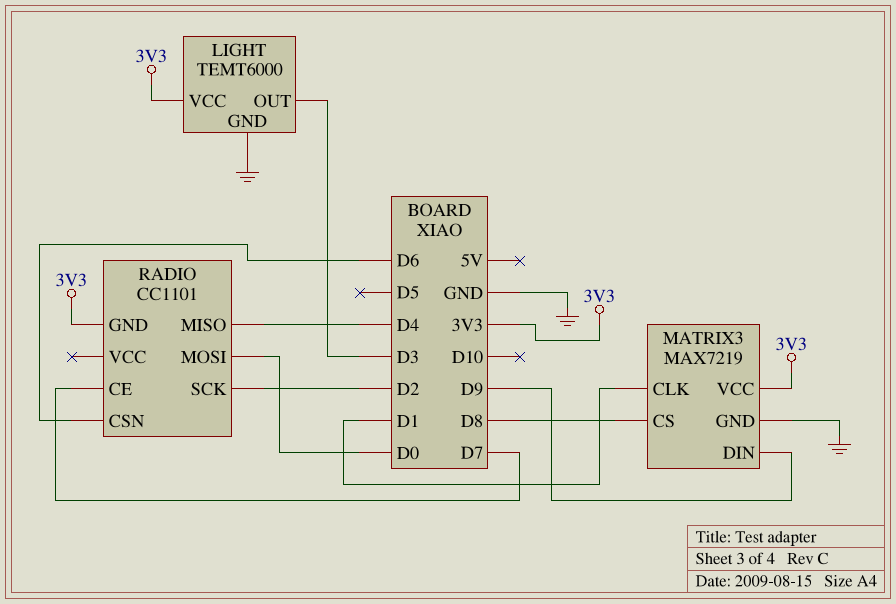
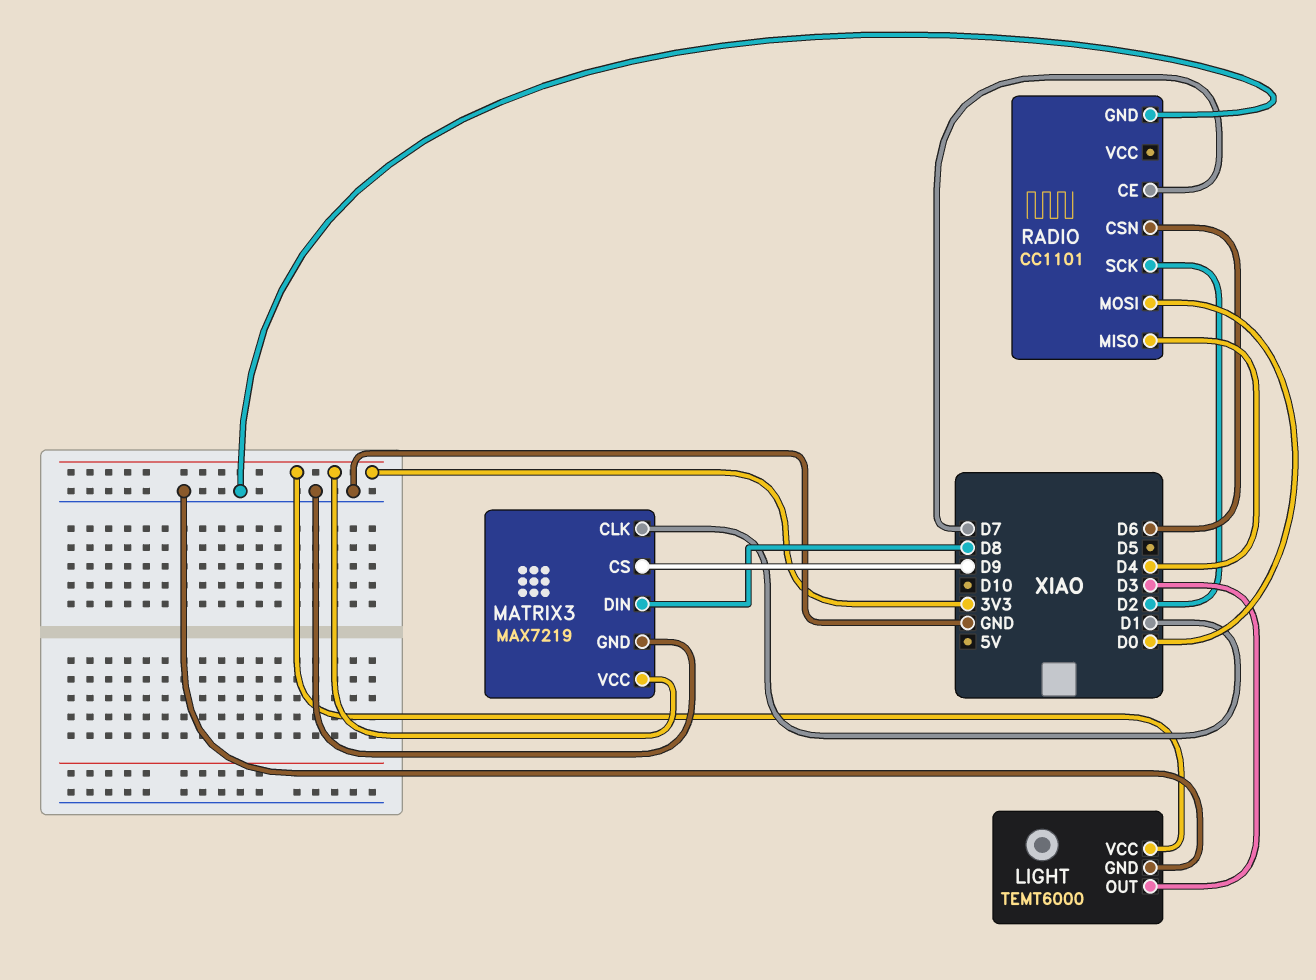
MATRIX3 pin CS: D8 -> D9
MATRIX3 pin DIN: D9 -> D8
RADIO pin GND: 3V3 -> GND

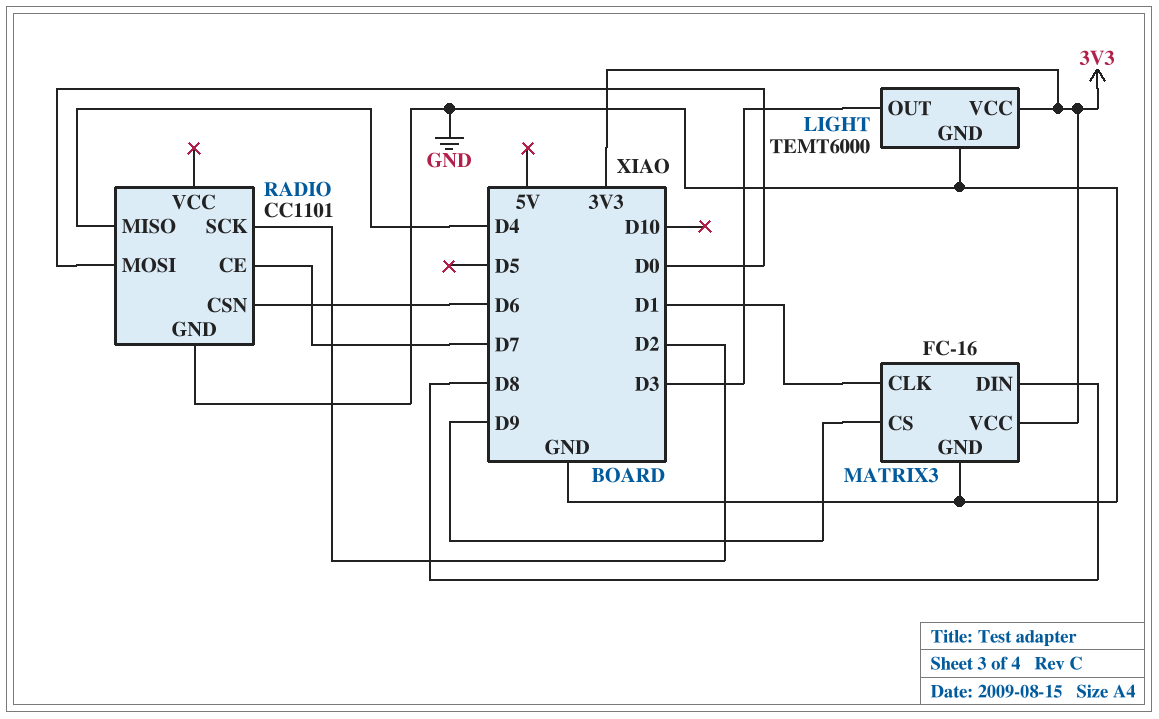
MATRIX3: MAX7219 -> FC-16

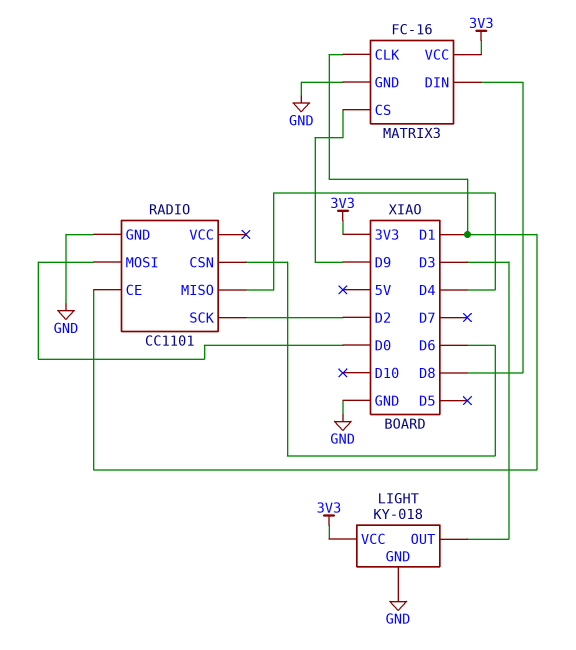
LIGHT: TEMT6000 -> KY-018
RADIO pin CE: D7 -> D1

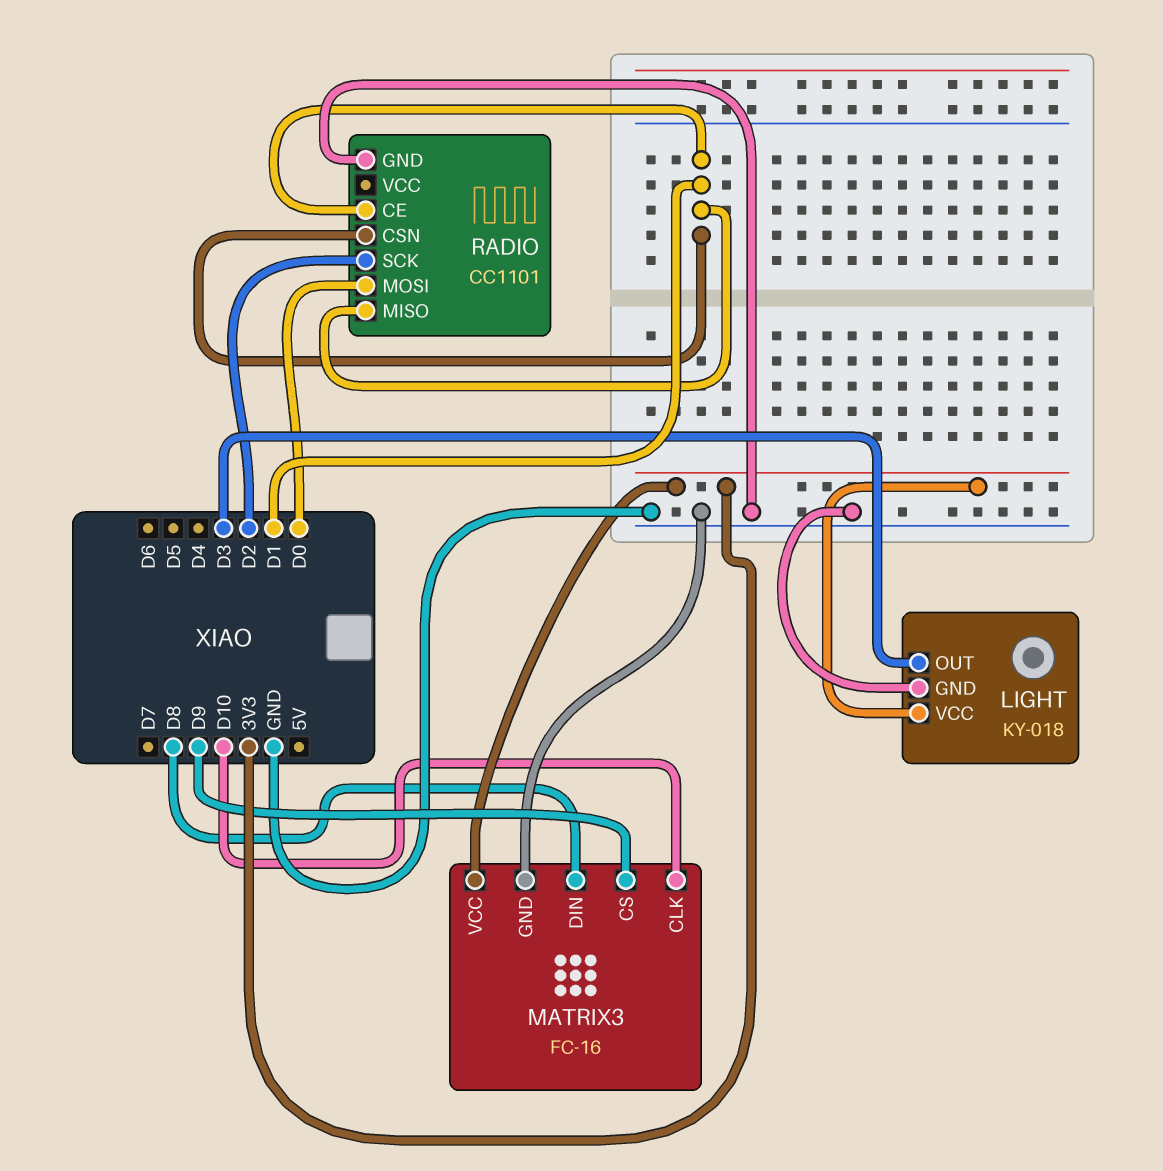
MATRIX3 pin CLK: D1 -> D10
RADIO pin CSN: D6 -> D1
RADIO pin MISO: D4 -> D1

